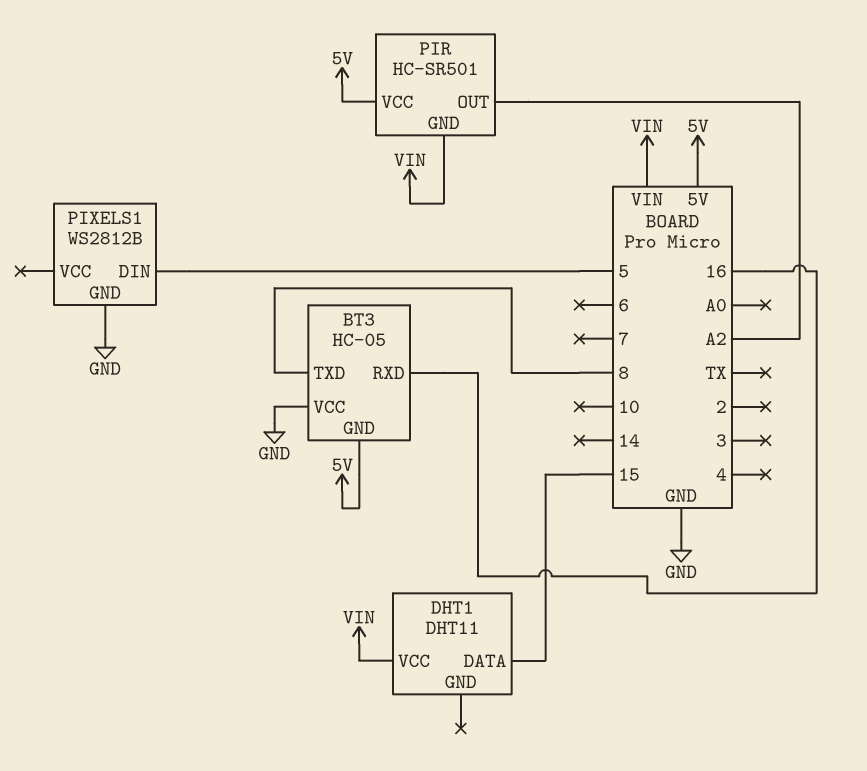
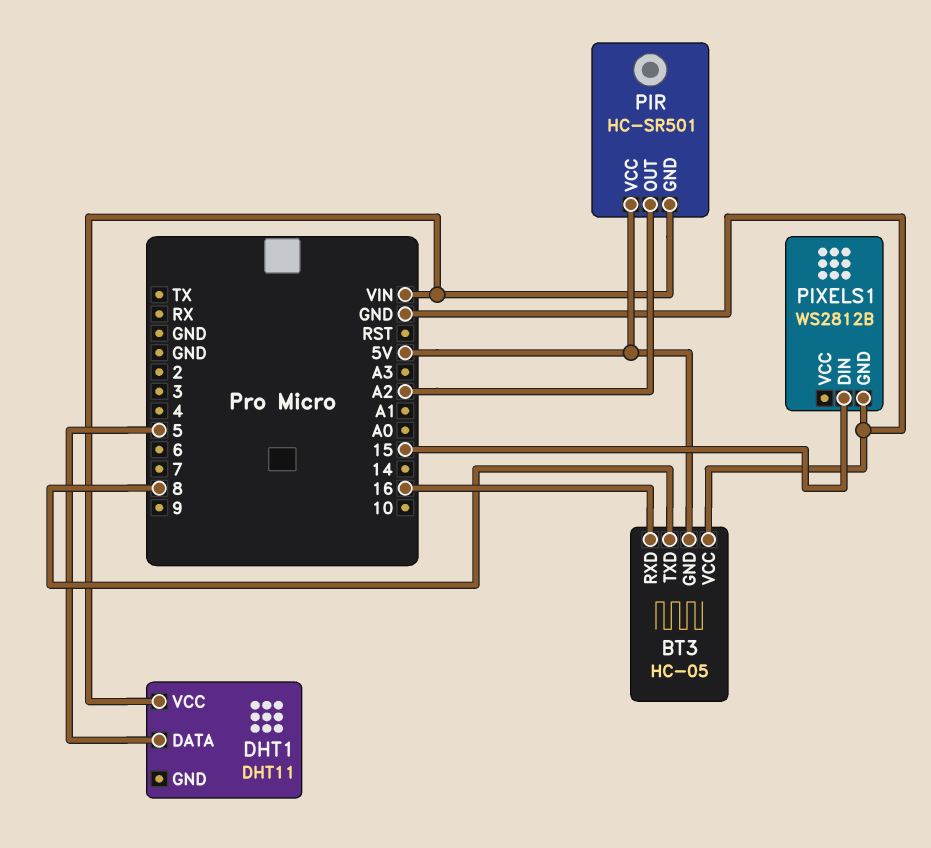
DHT1 pin DATA: 15 -> 5
PIXELS1 pin DIN: 5 -> 15

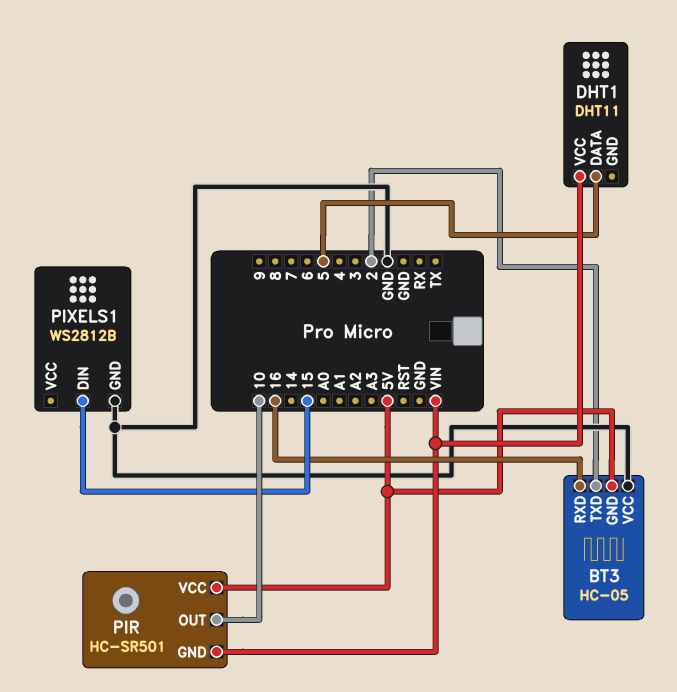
BT3 pin TXD: 8 -> 2
PIR pin OUT: A2 -> 10

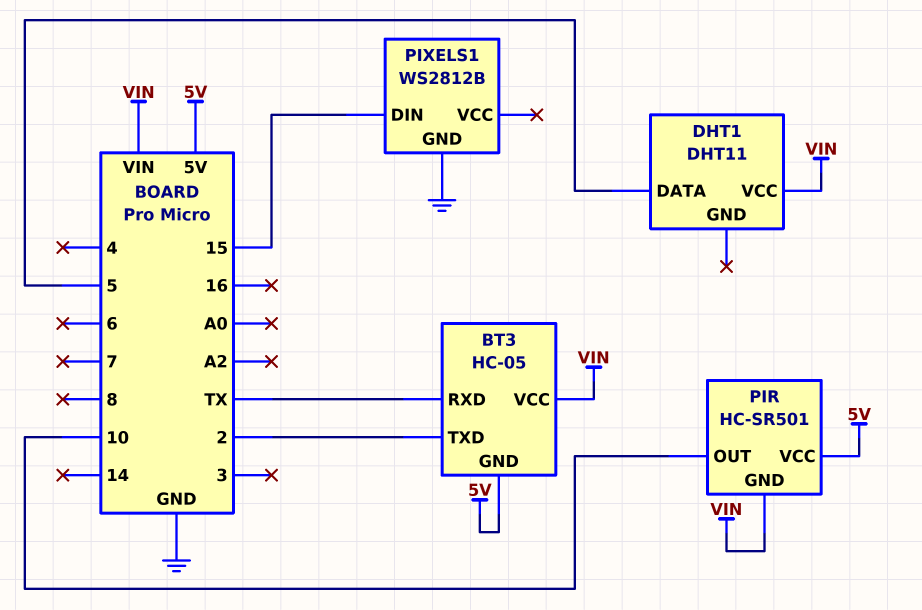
BT3 pin RXD: 16 -> TX
BT3 pin VCC: GND -> VIN

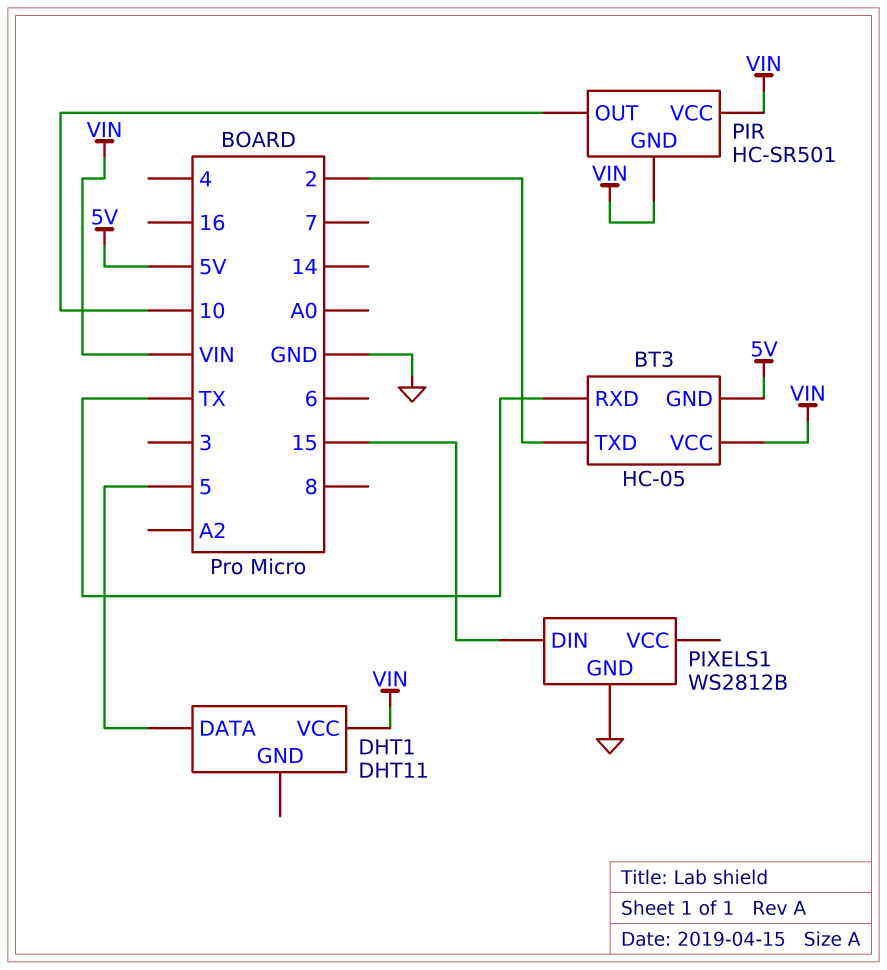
PIR pin VCC: 5V -> VIN

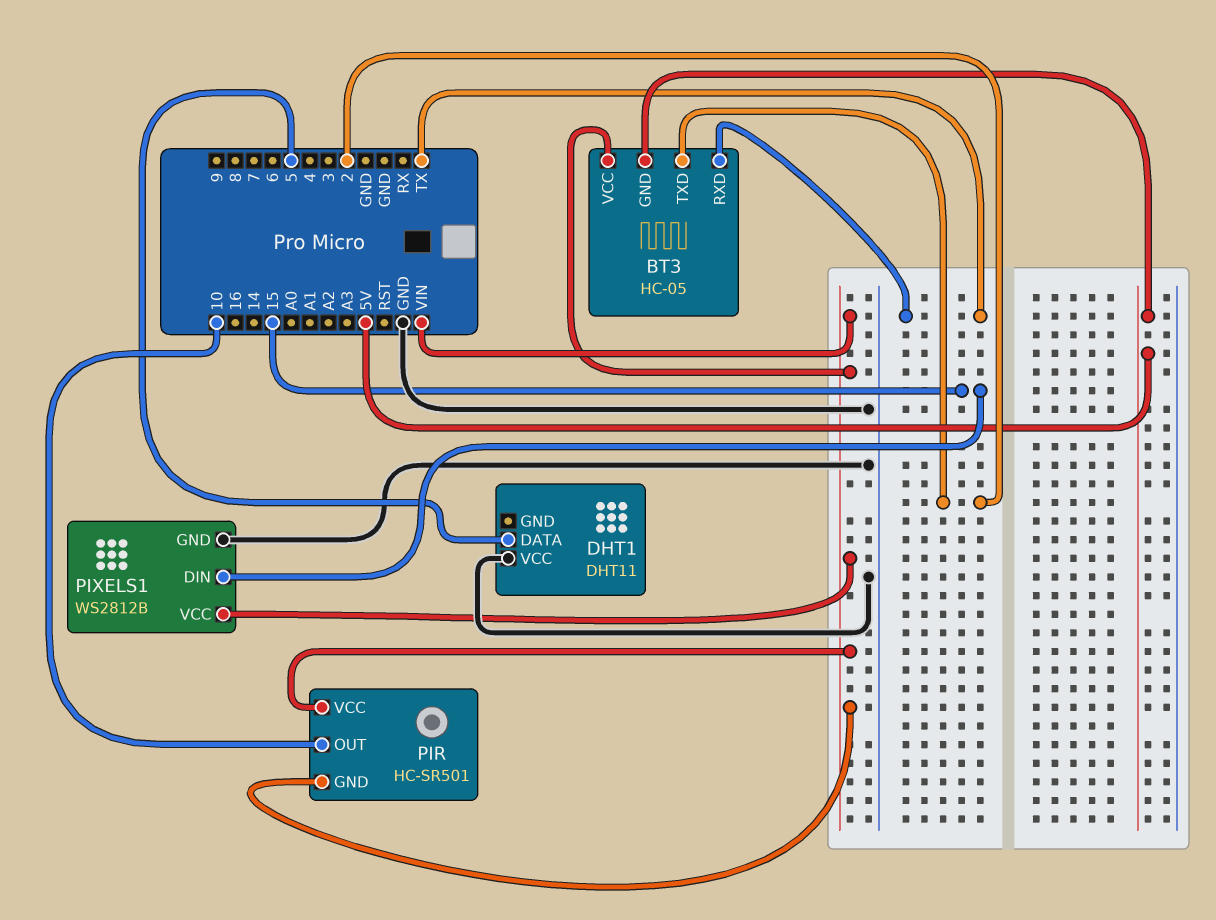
DHT1 pin VCC: VIN -> GND
PIXELS1 pin VCC: none -> VIN

